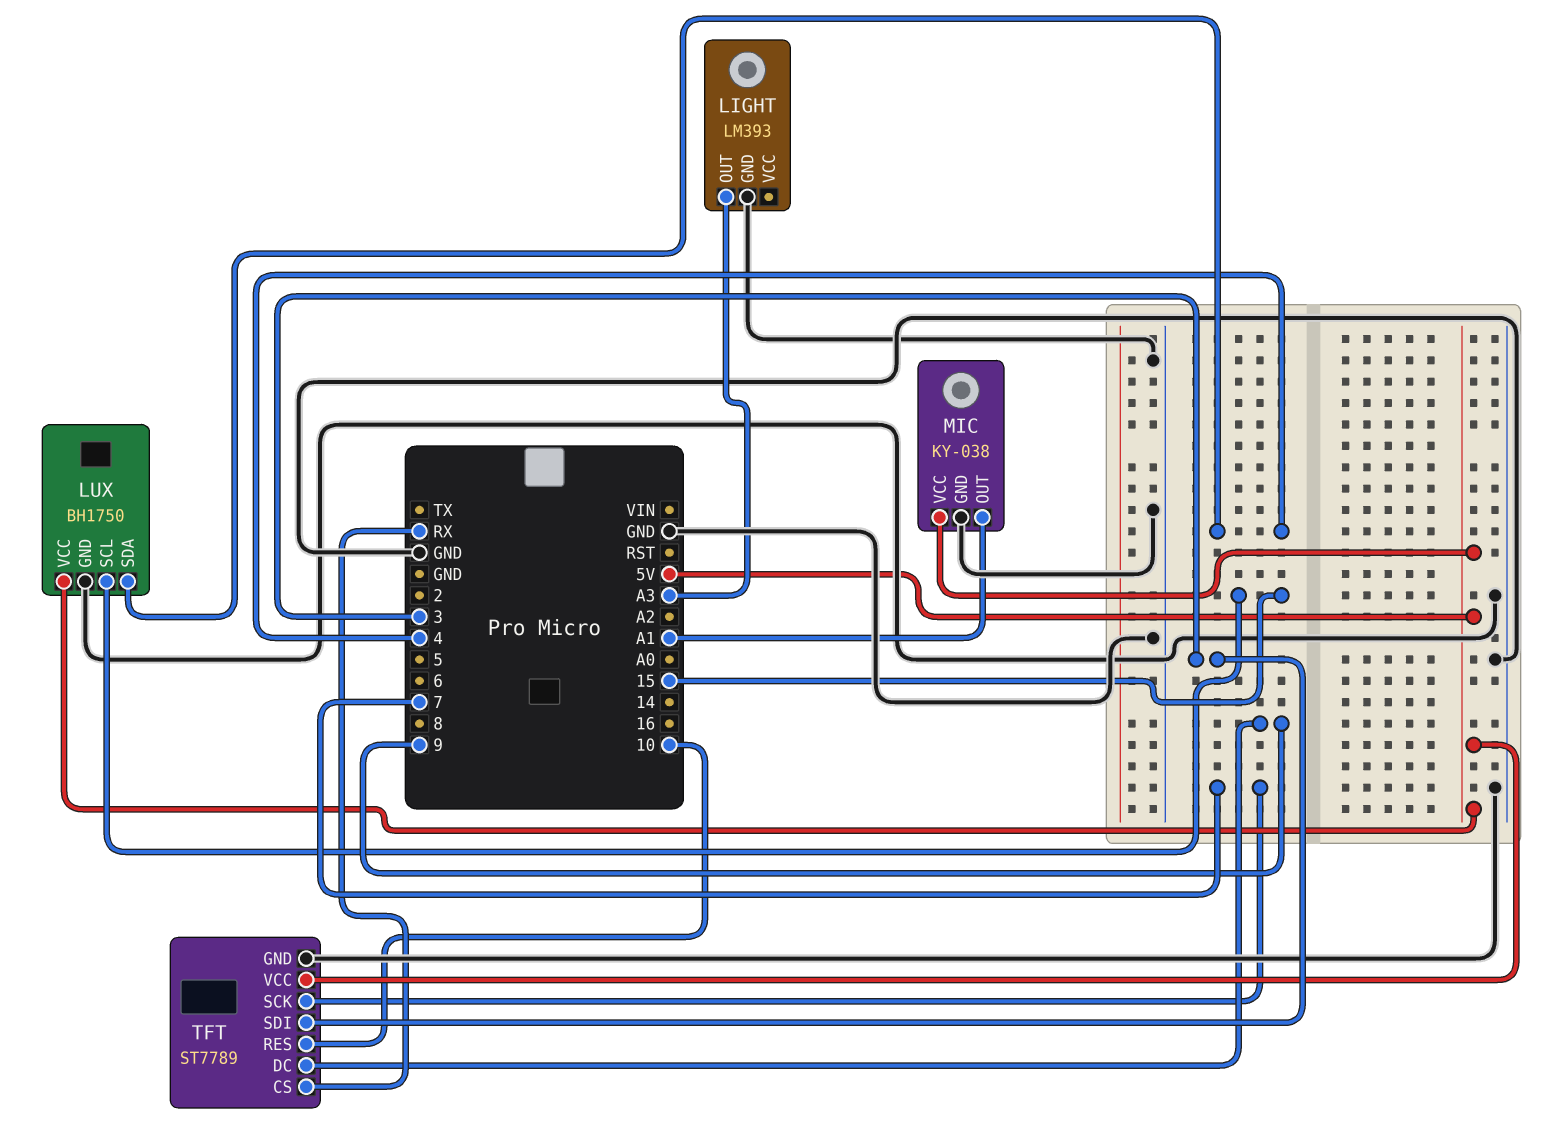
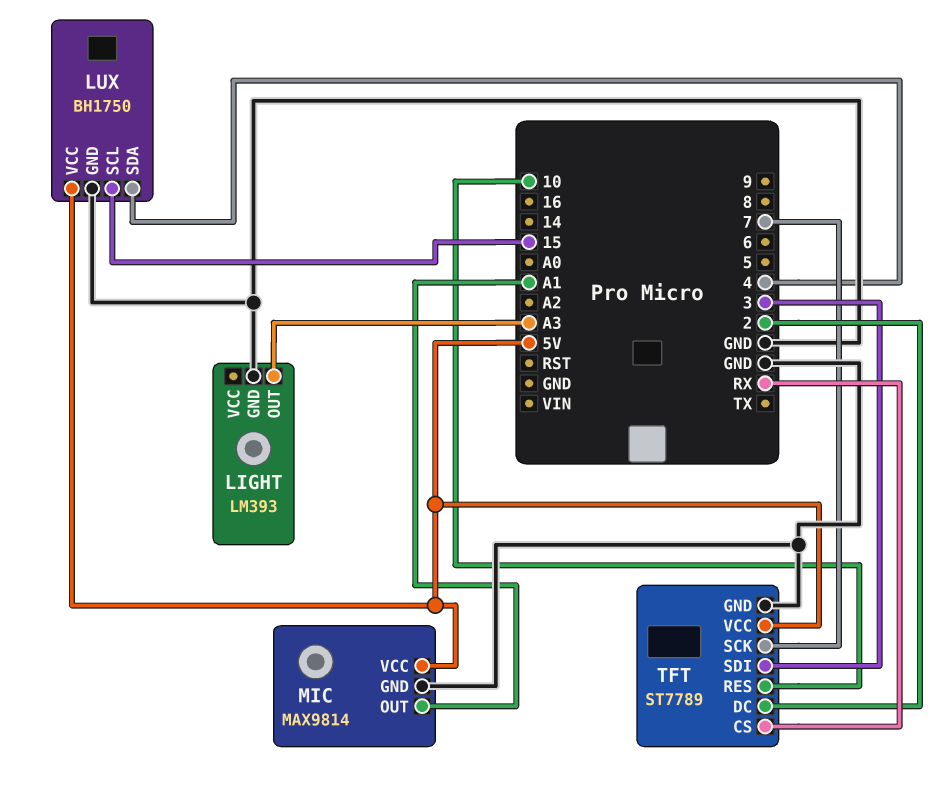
MIC: KY-038 -> MAX9814
TFT pin DC: 9 -> 2

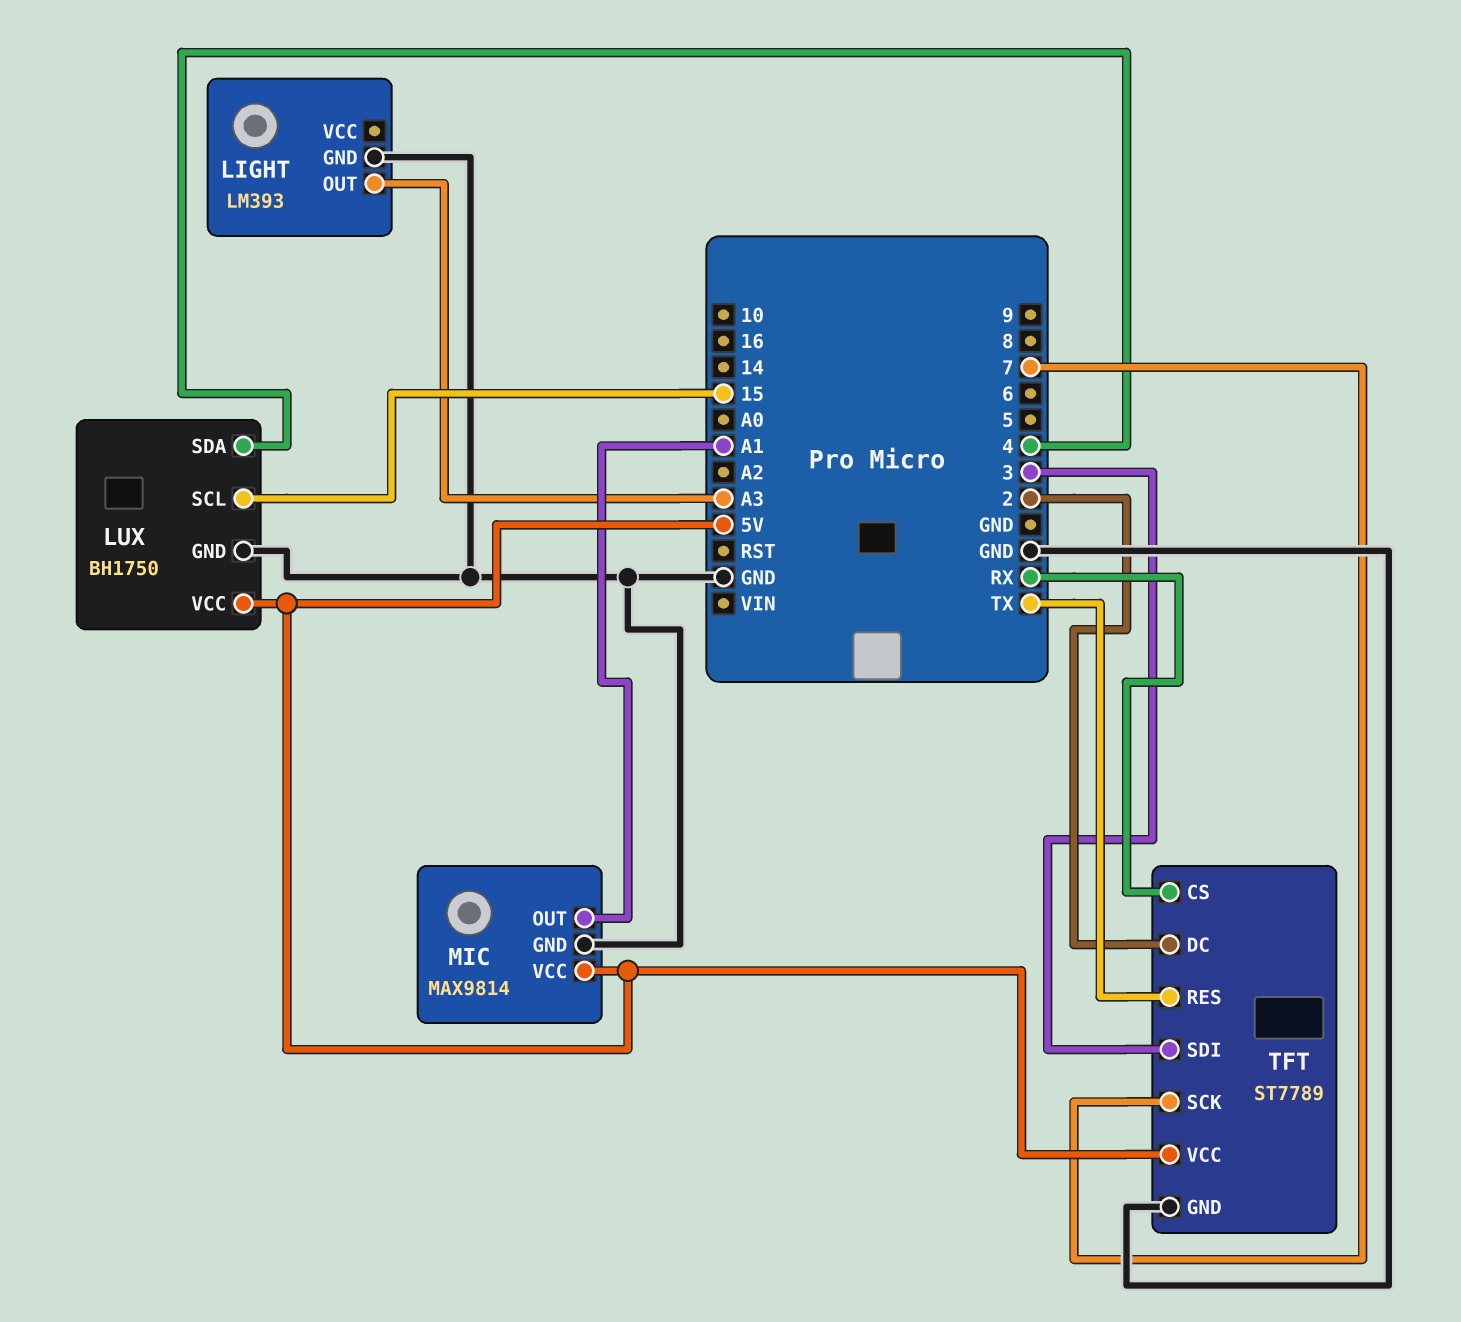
TFT pin RES: 10 -> TX

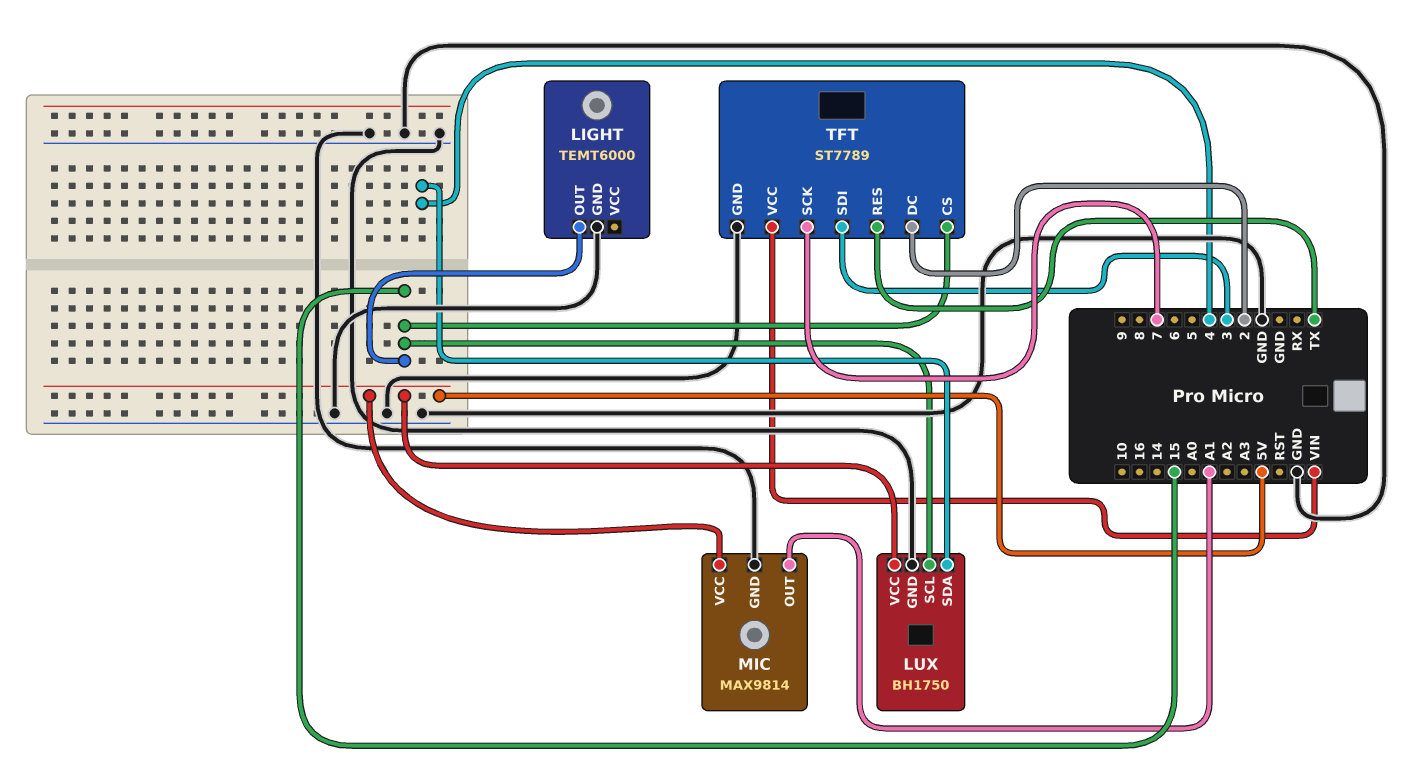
LIGHT: LM393 -> TEMT6000
LIGHT pin OUT: A3 -> 15
TFT pin CS: RX -> 15
TFT pin VCC: 5V -> VIN

